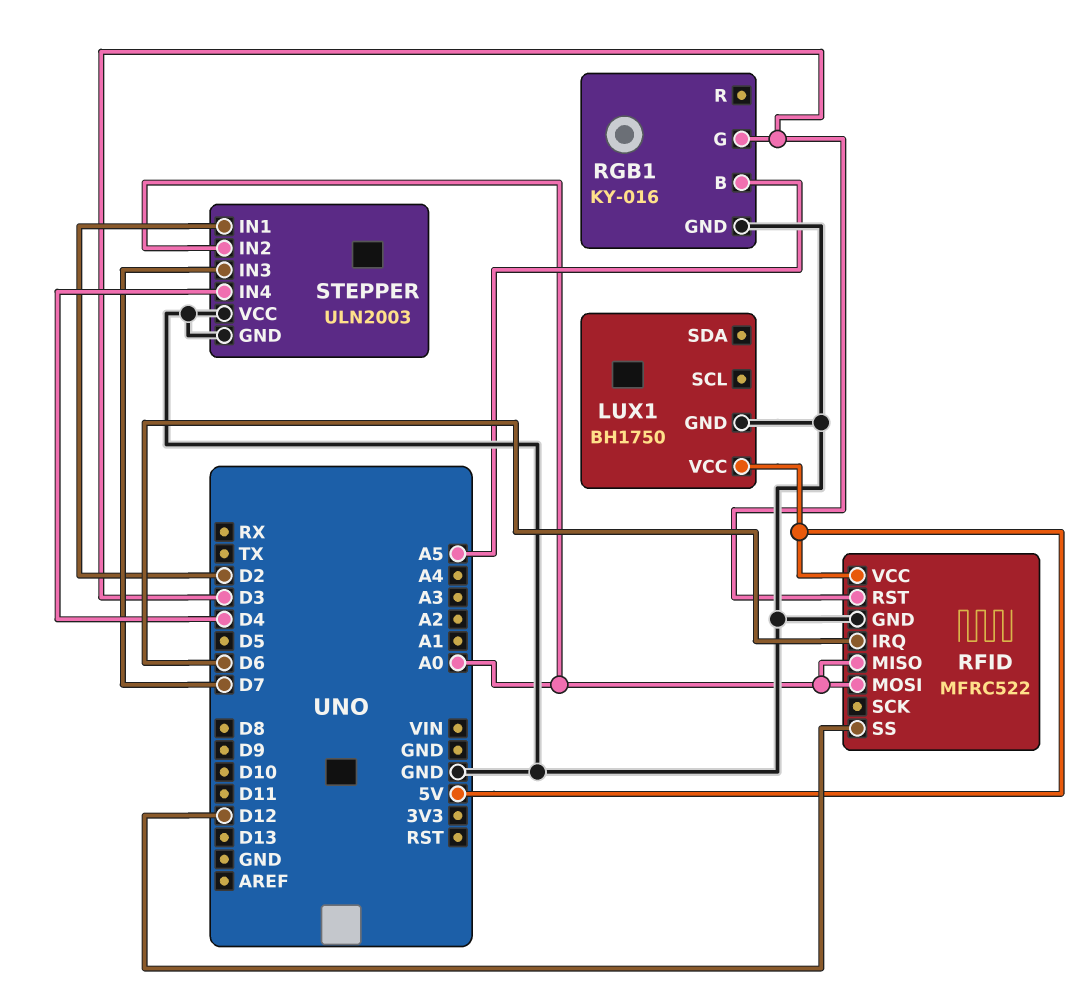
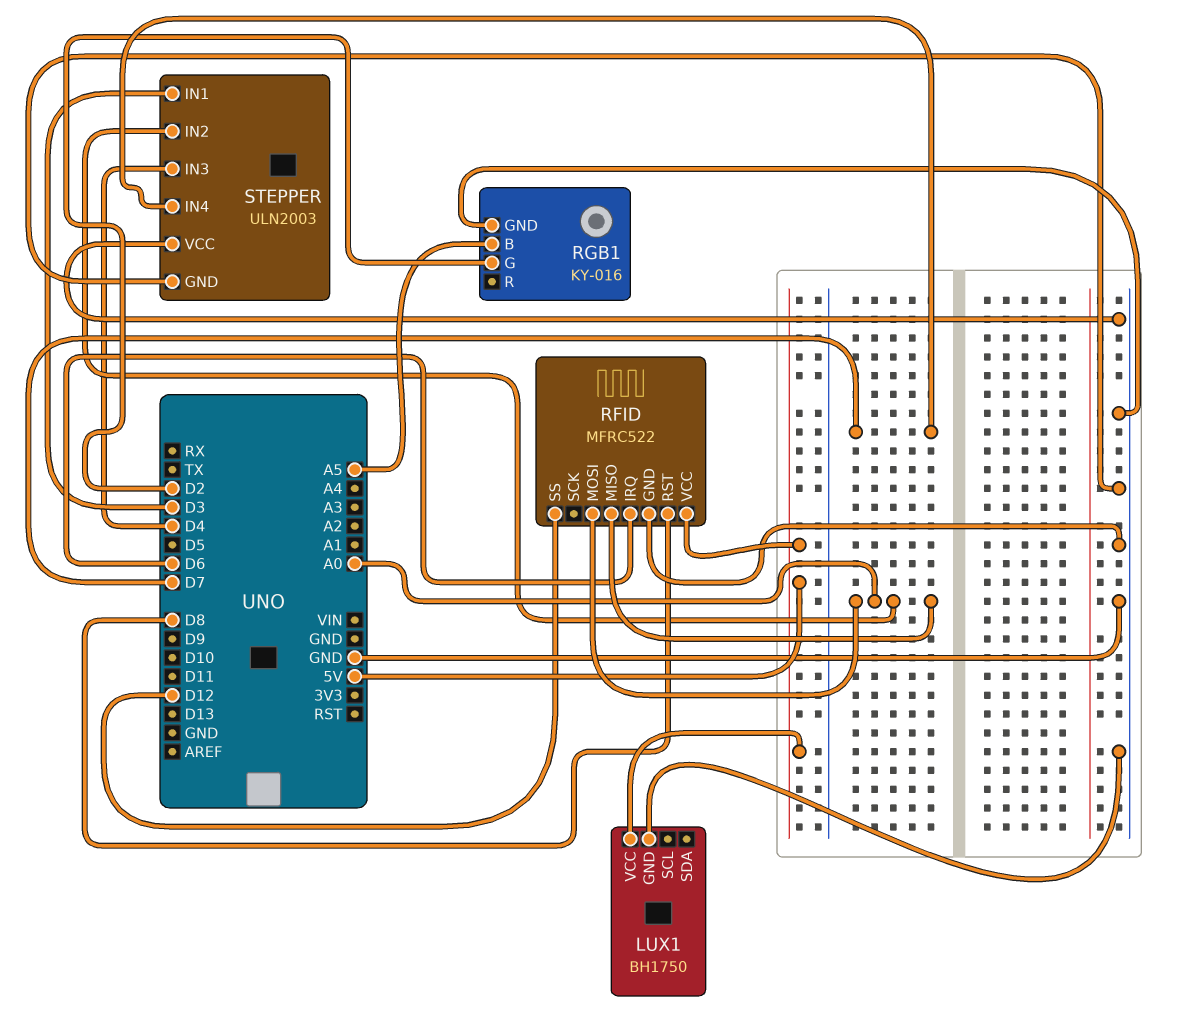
RFID pin RST: D3 -> D8
RGB1 pin G: D3 -> D2
STEPPER pin IN1: D2 -> D3
STEPPER pin IN3: D7 -> D4
STEPPER pin IN4: D4 -> D7

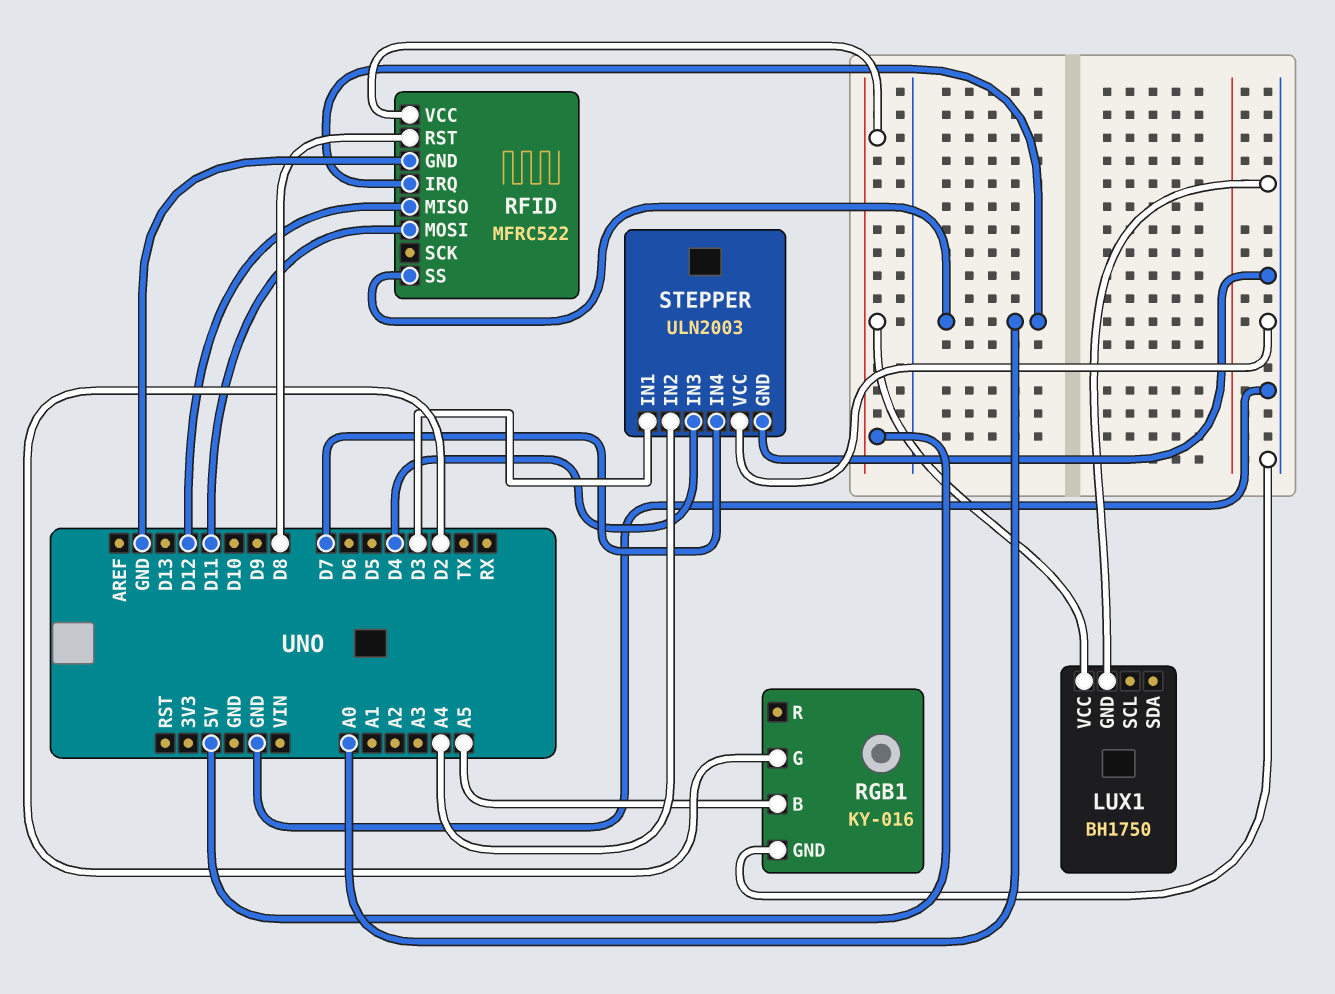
RFID pin IRQ: D6 -> A0
RFID pin MISO: A0 -> D12
RFID pin MOSI: A0 -> D11
RFID pin SS: D12 -> A0
STEPPER pin IN2: A0 -> A4

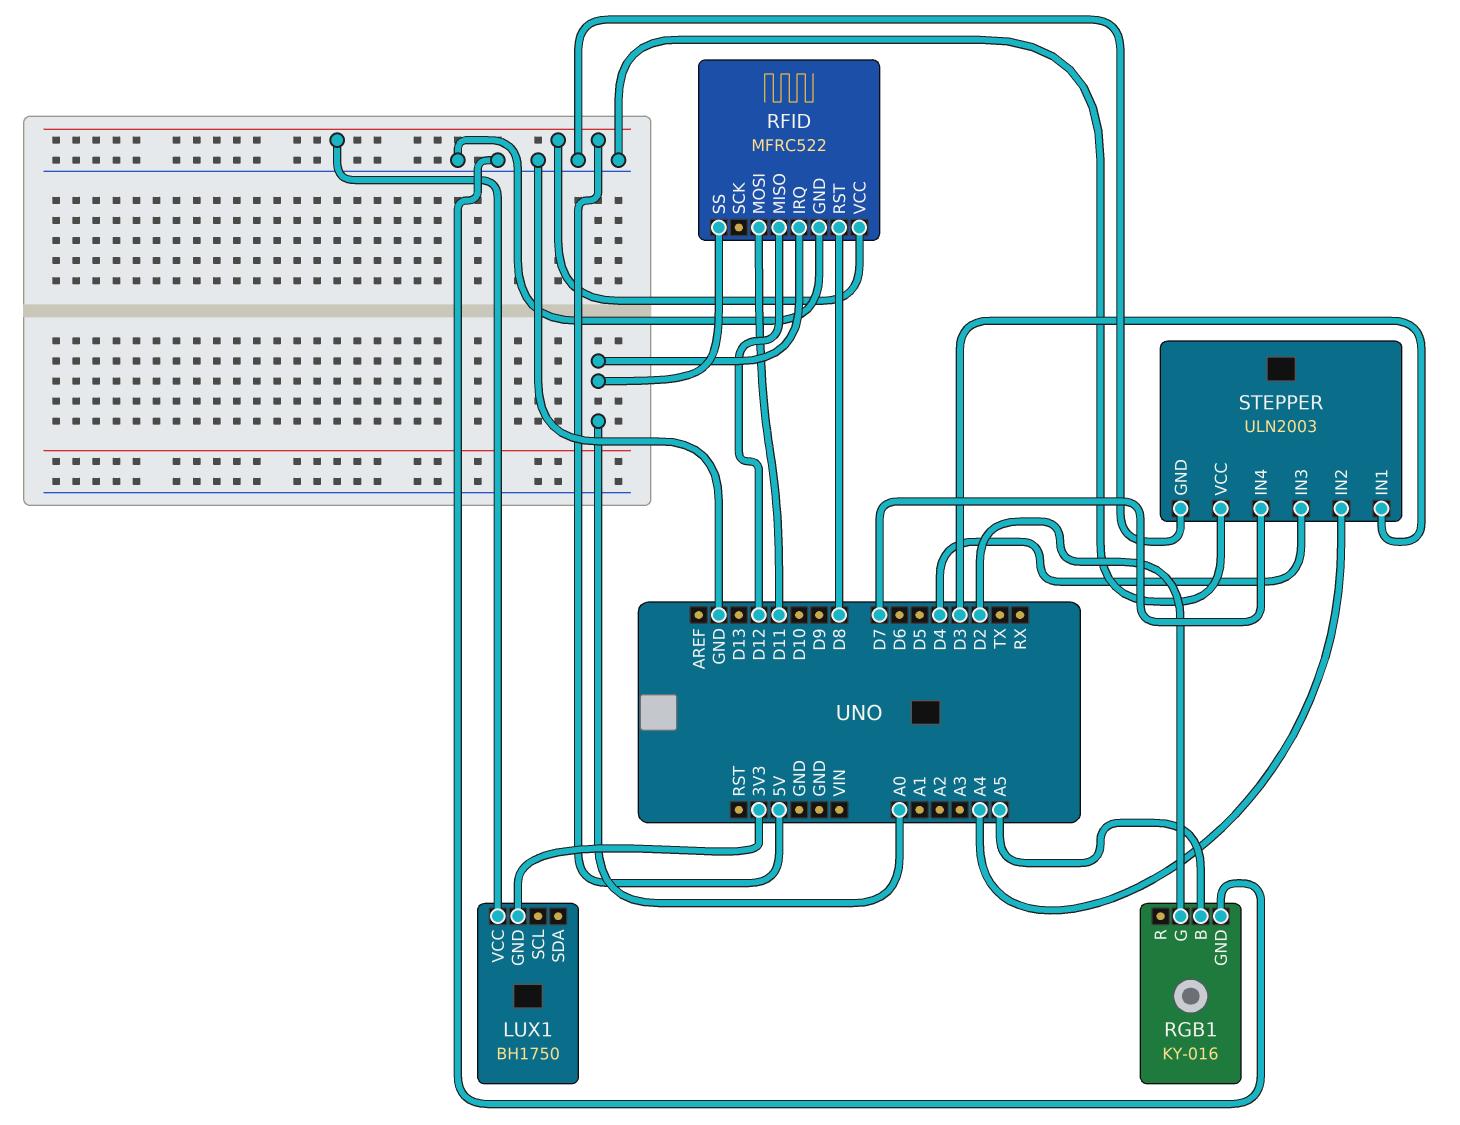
LUX1 pin GND: GND -> 3V3

